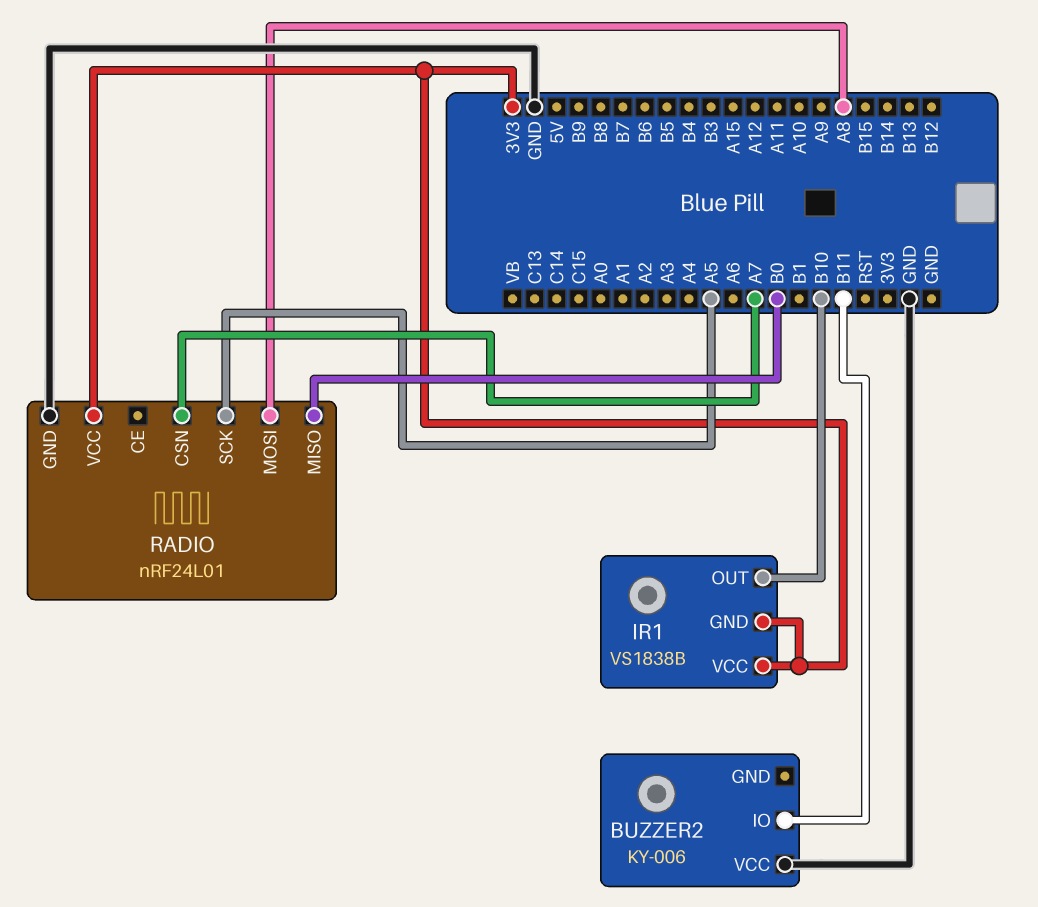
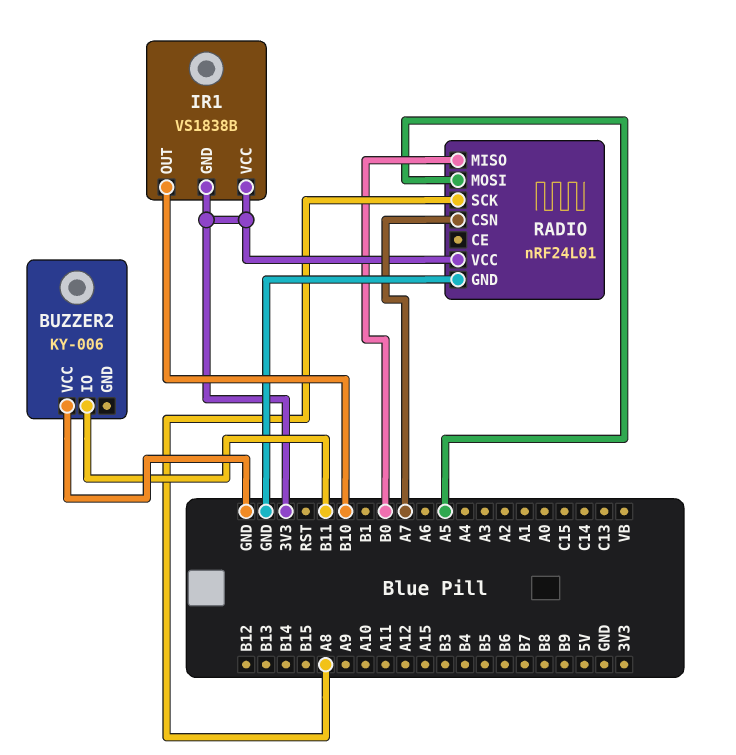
RADIO pin MOSI: A8 -> A5
RADIO pin SCK: A5 -> A8

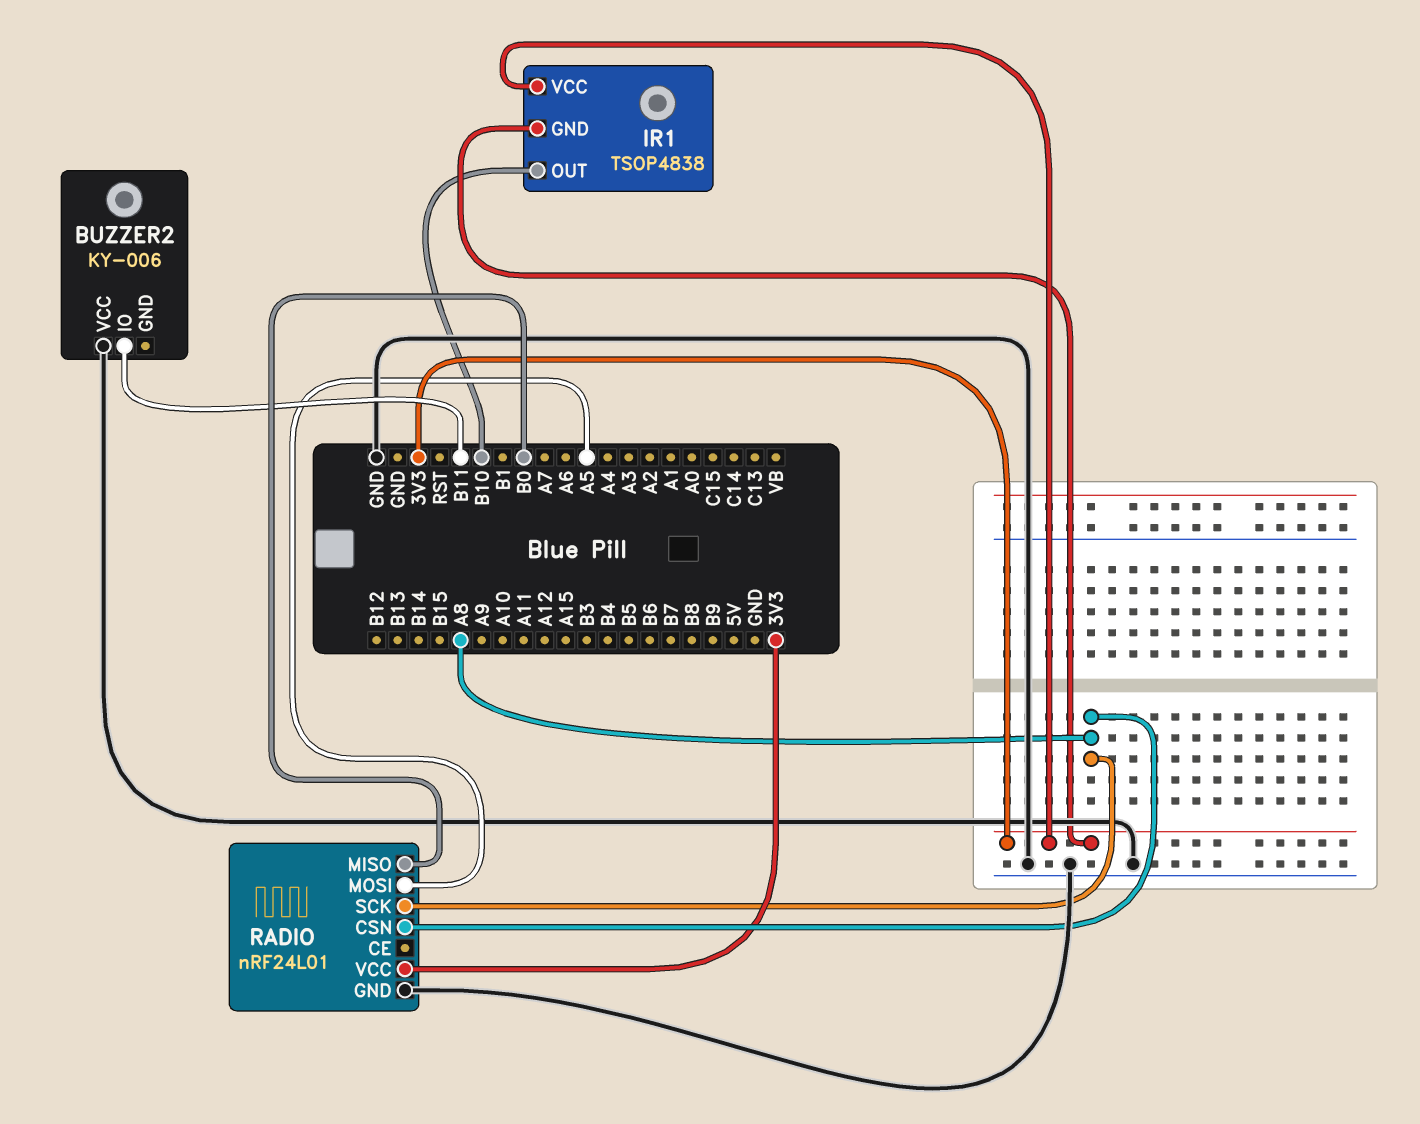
IR1: VS1838B -> TSOP4838
RADIO pin CSN: A7 -> A8

